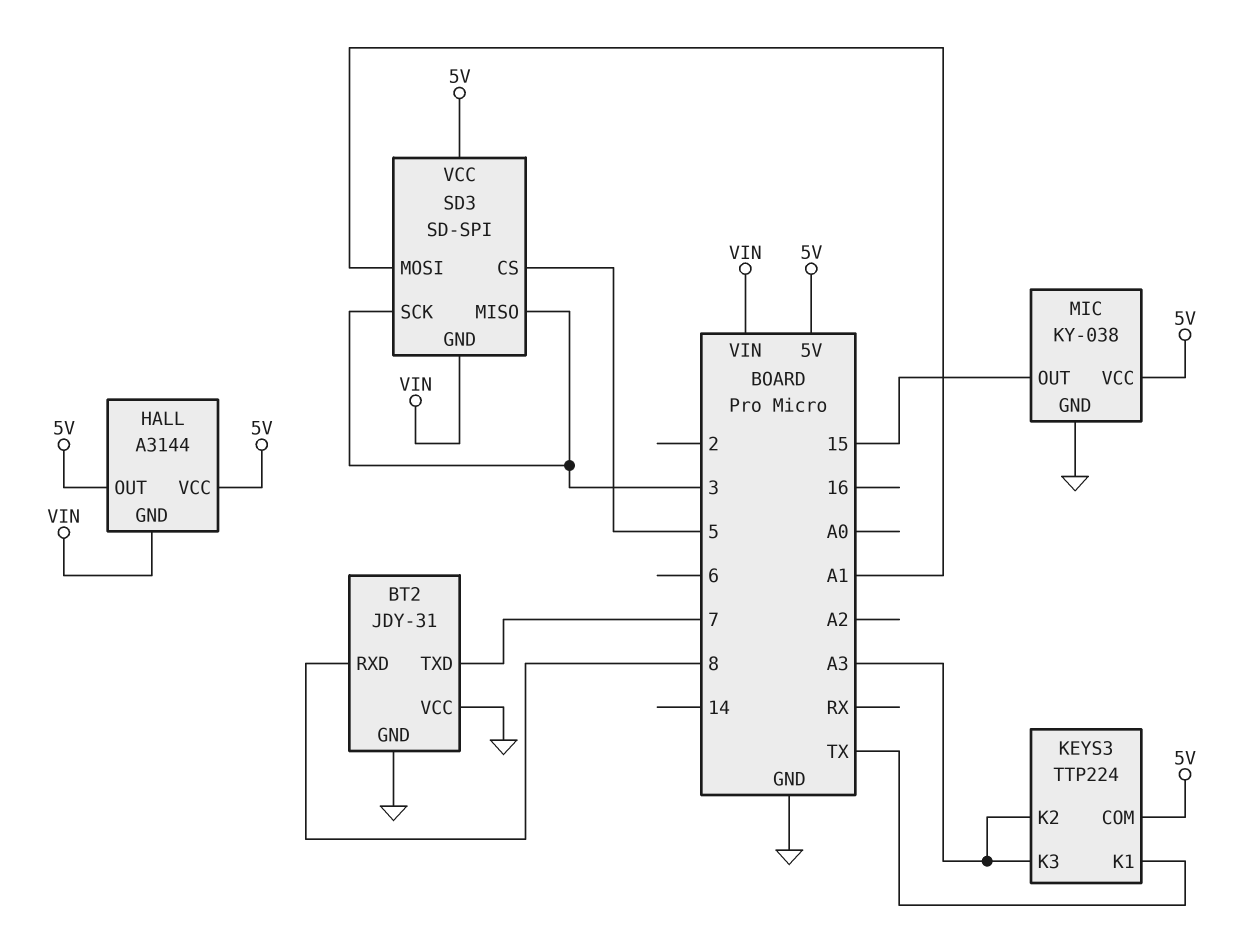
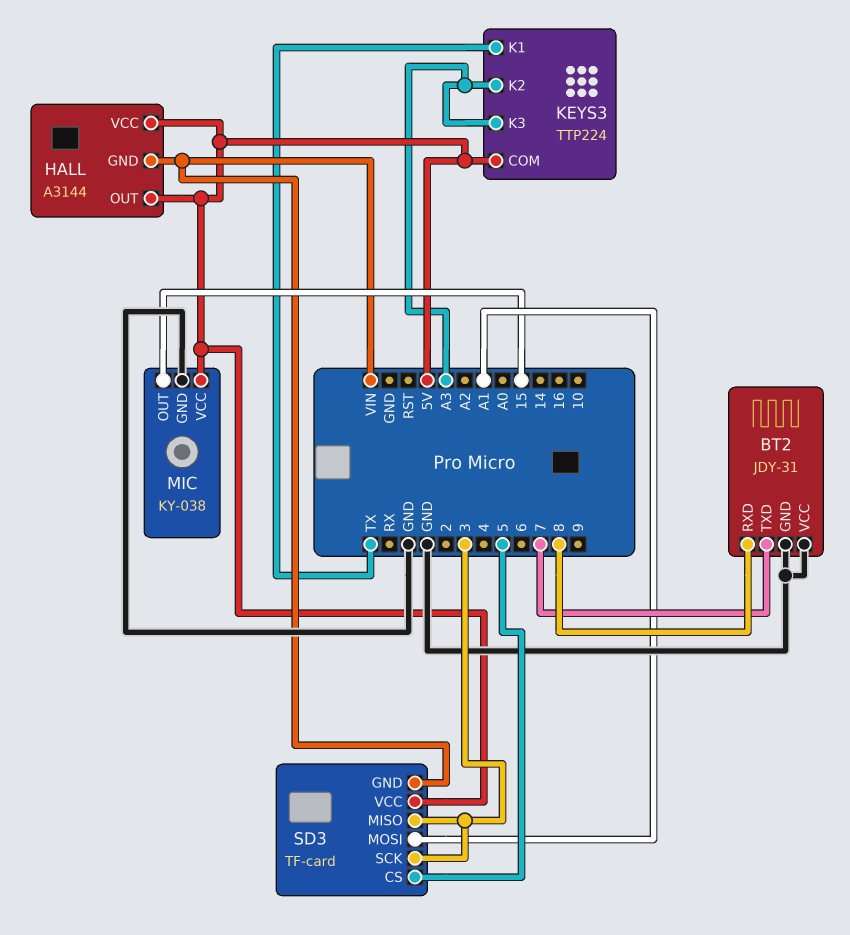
SD3: SD-SPI -> TF-card

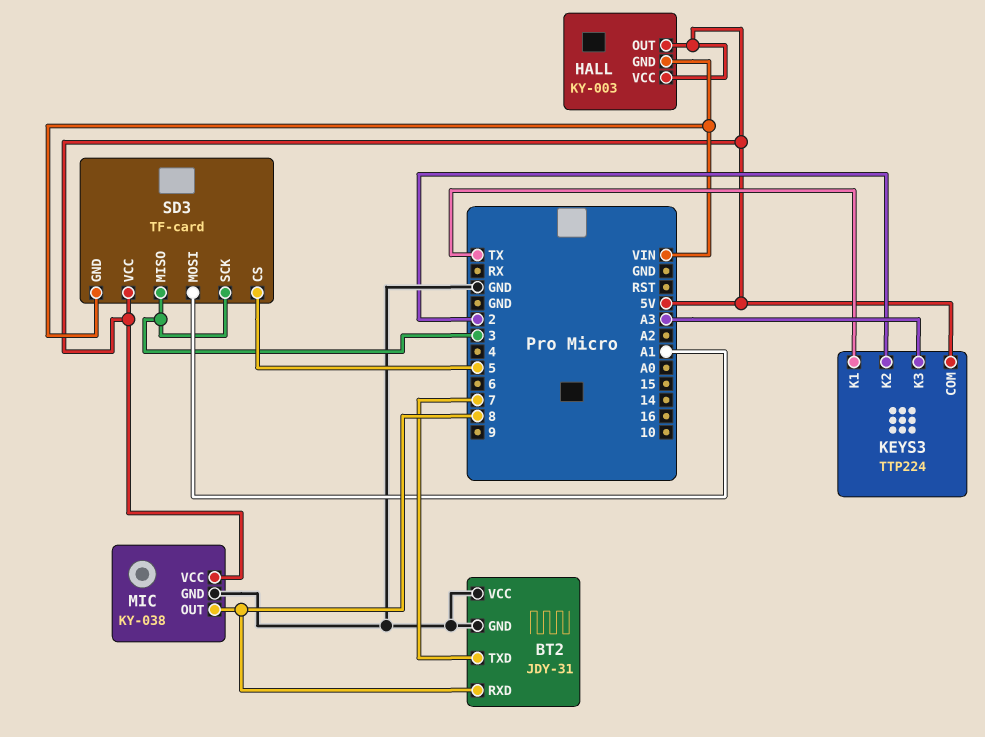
HALL: A3144 -> KY-003
KEYS3 pin K2: A3 -> 2
MIC pin OUT: 15 -> 8

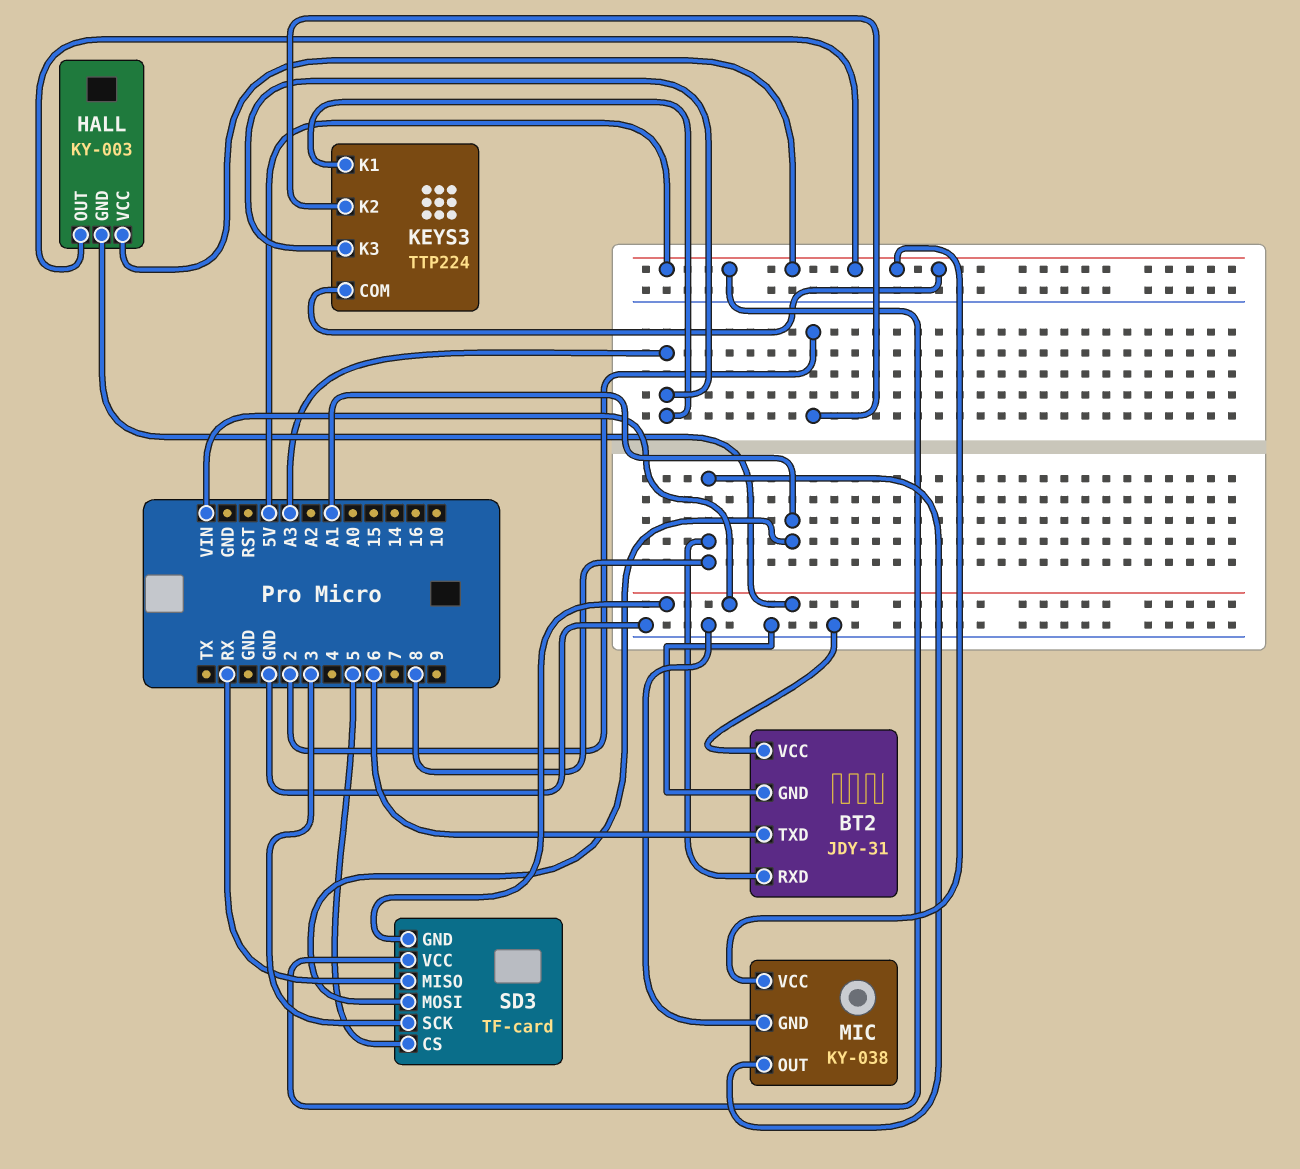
BT2 pin TXD: 7 -> 6
KEYS3 pin K1: TX -> A3
SD3 pin MISO: 3 -> RX

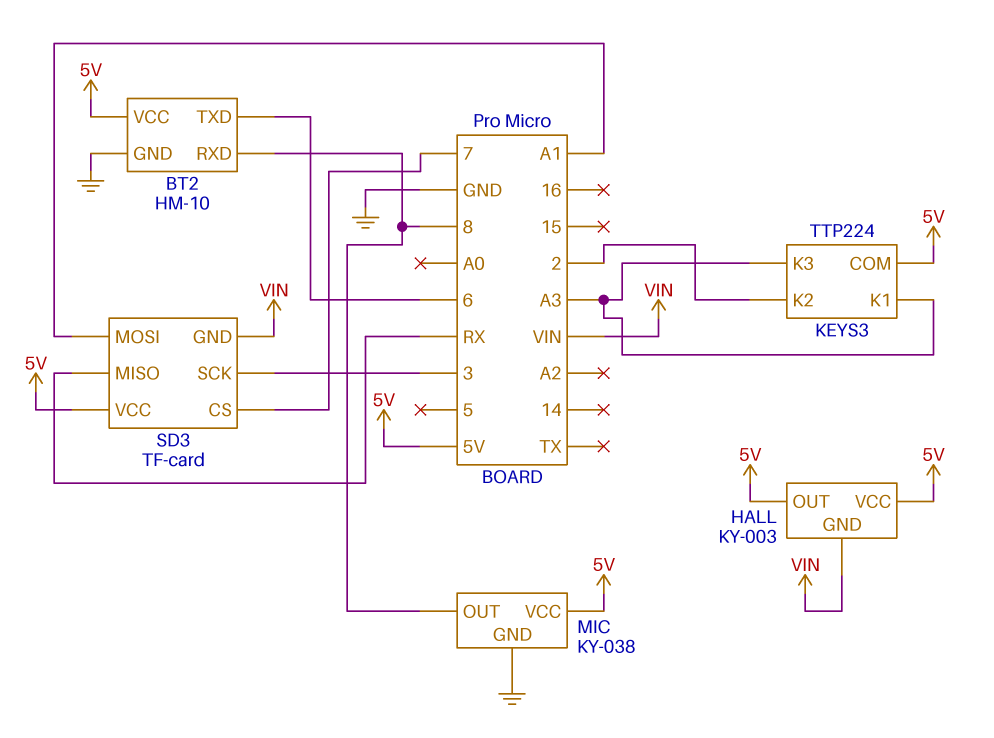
BT2: JDY-31 -> HM-10
BT2 pin VCC: GND -> 5V
SD3 pin CS: 5 -> 7

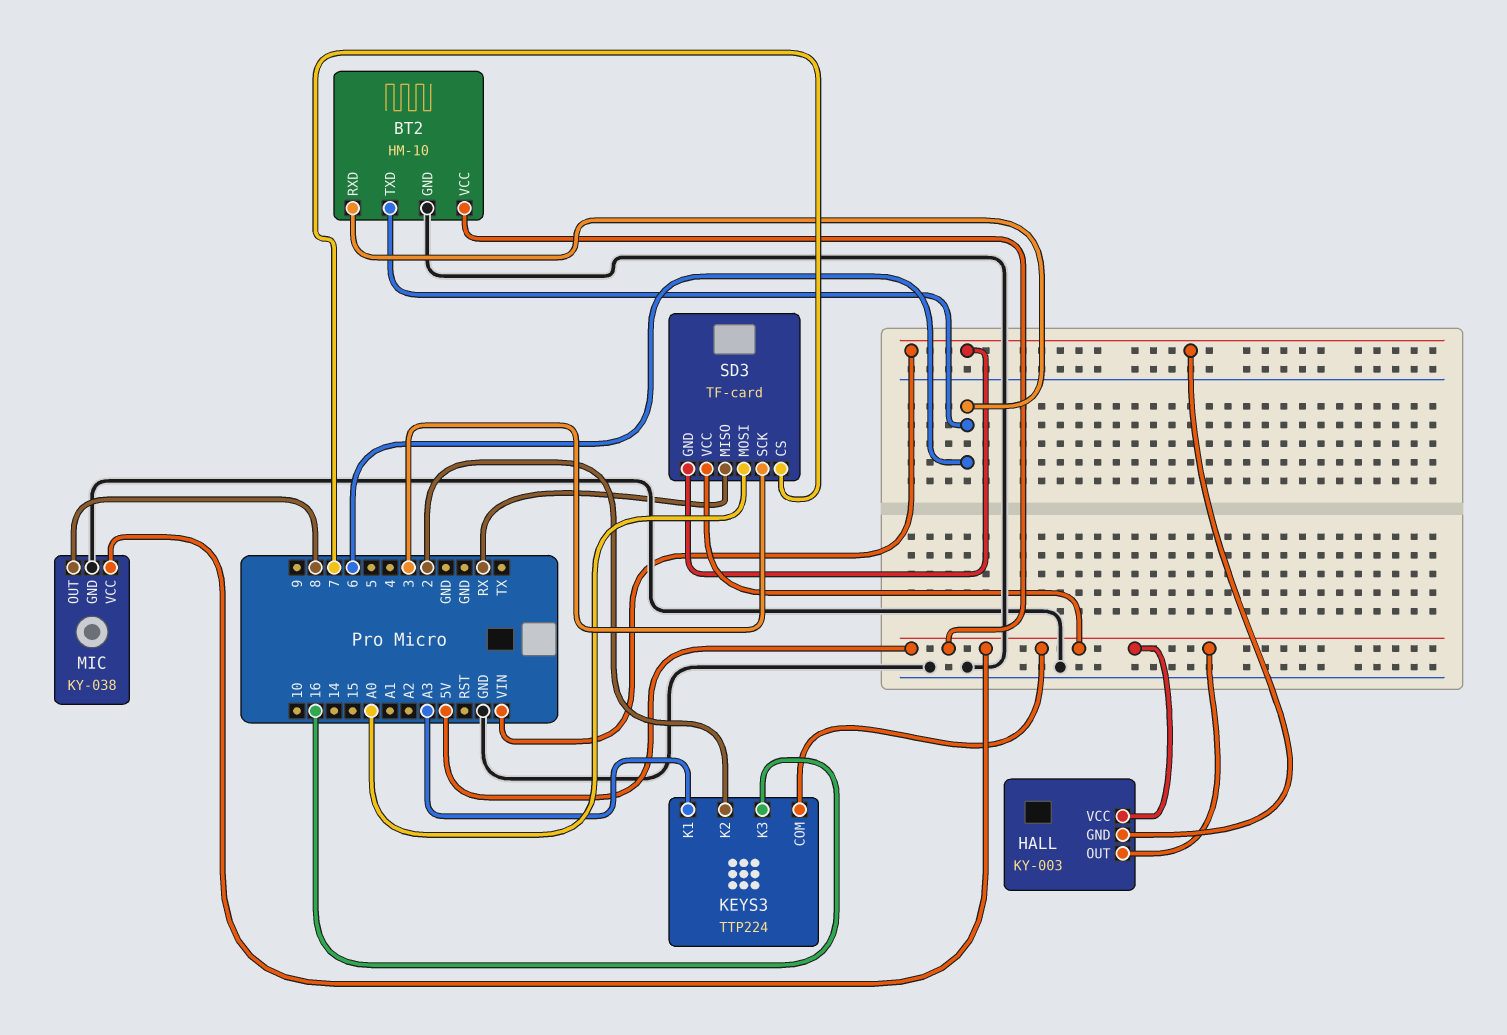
BT2 pin RXD: 8 -> 6
KEYS3 pin K3: A3 -> 16
SD3 pin MOSI: A1 -> A0

